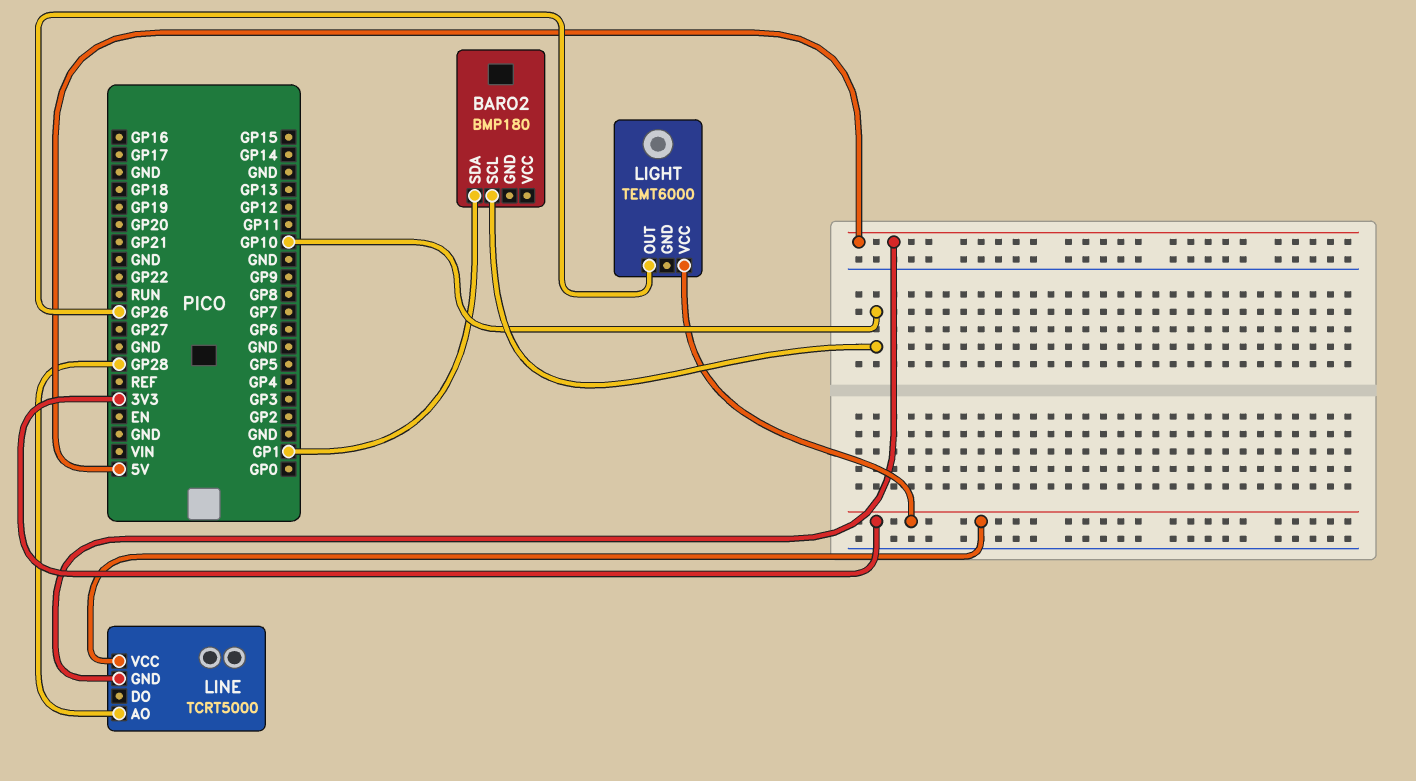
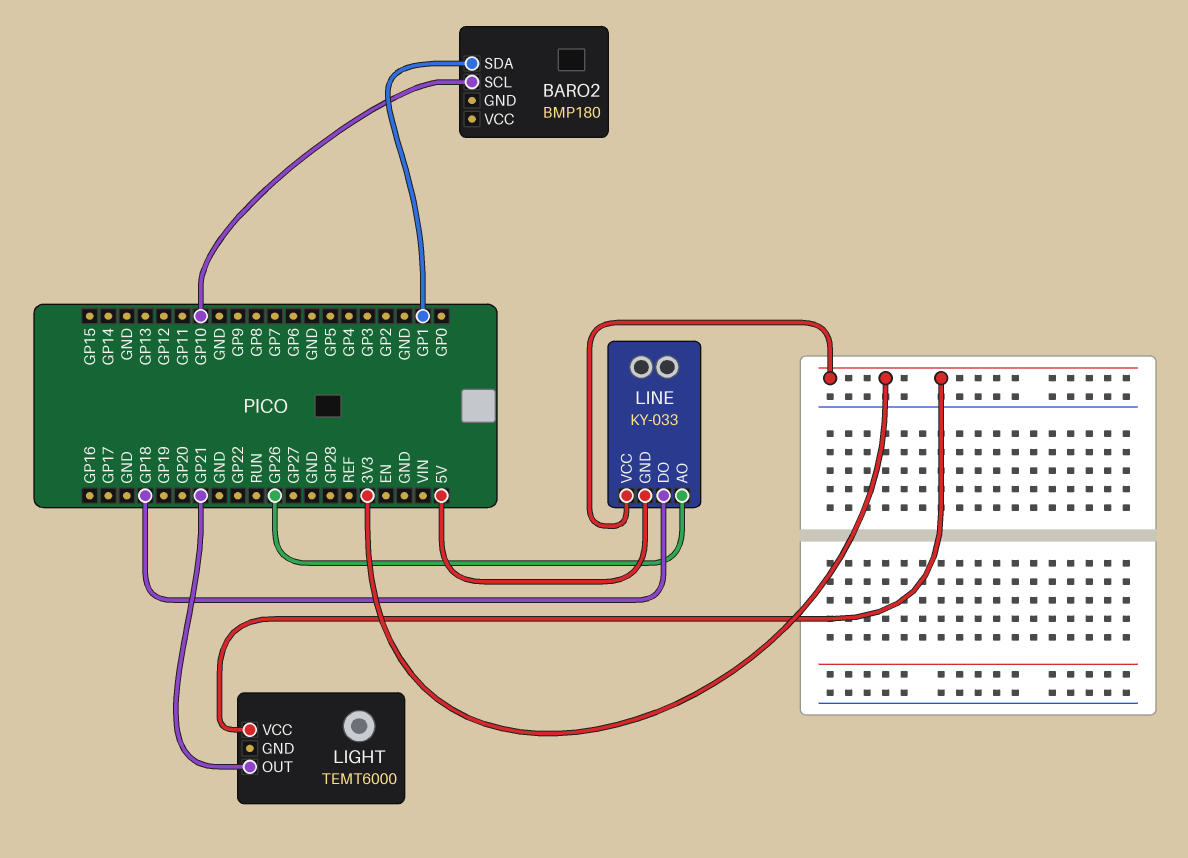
LIGHT pin OUT: GP26 -> GP21
LINE: TCRT5000 -> KY-033
LINE pin AO: GP28 -> GP26
LINE pin DO: none -> GP18

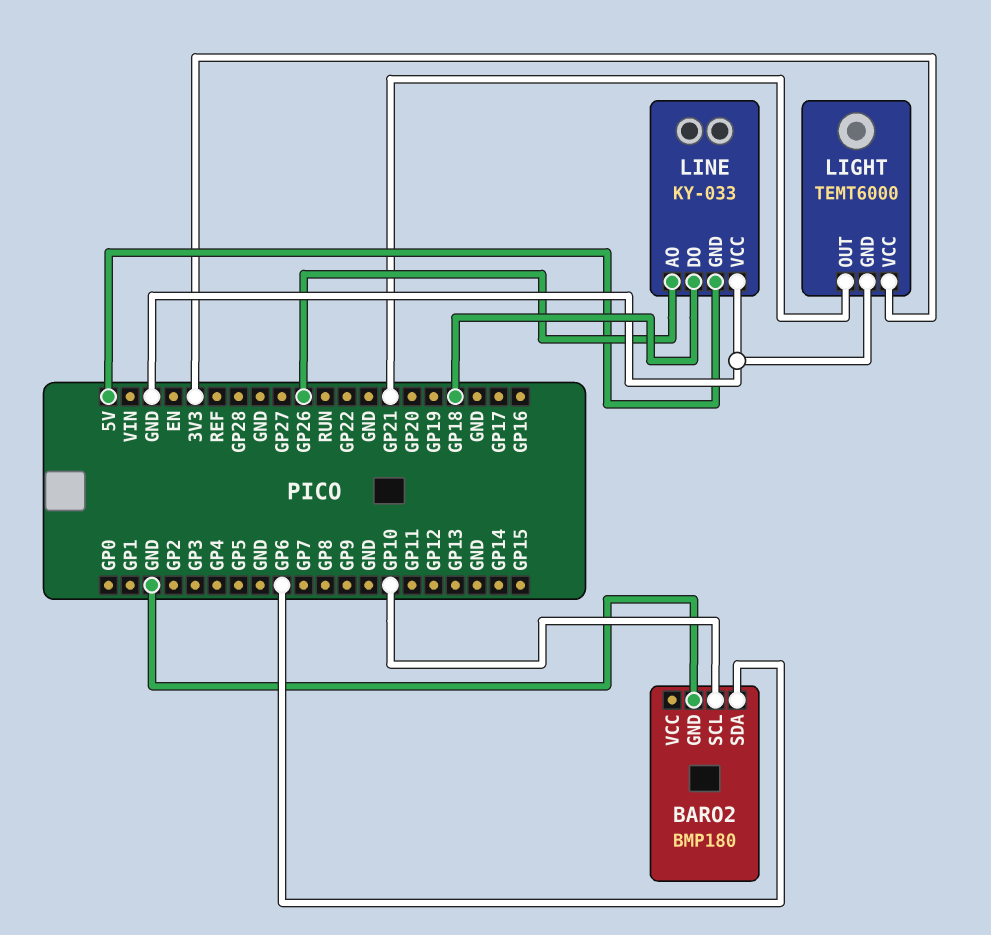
BARO2 pin GND: none -> GND
BARO2 pin SDA: GP1 -> GP6
LIGHT pin GND: none -> GND
LINE pin VCC: 3V3 -> GND

